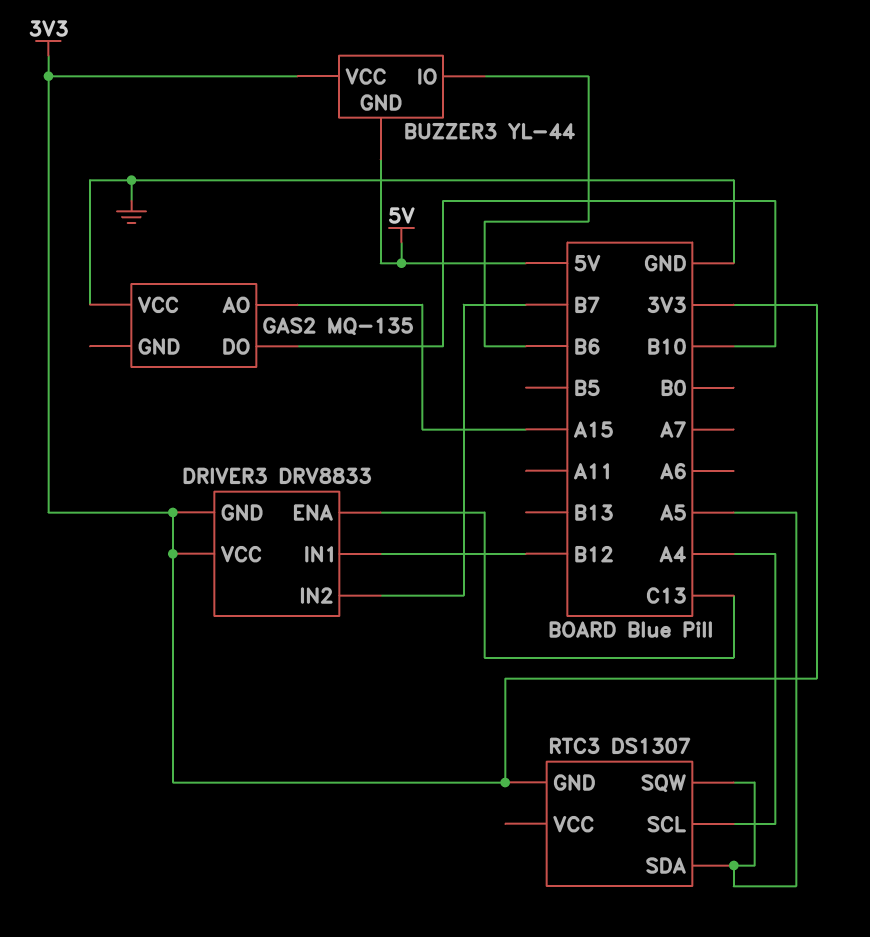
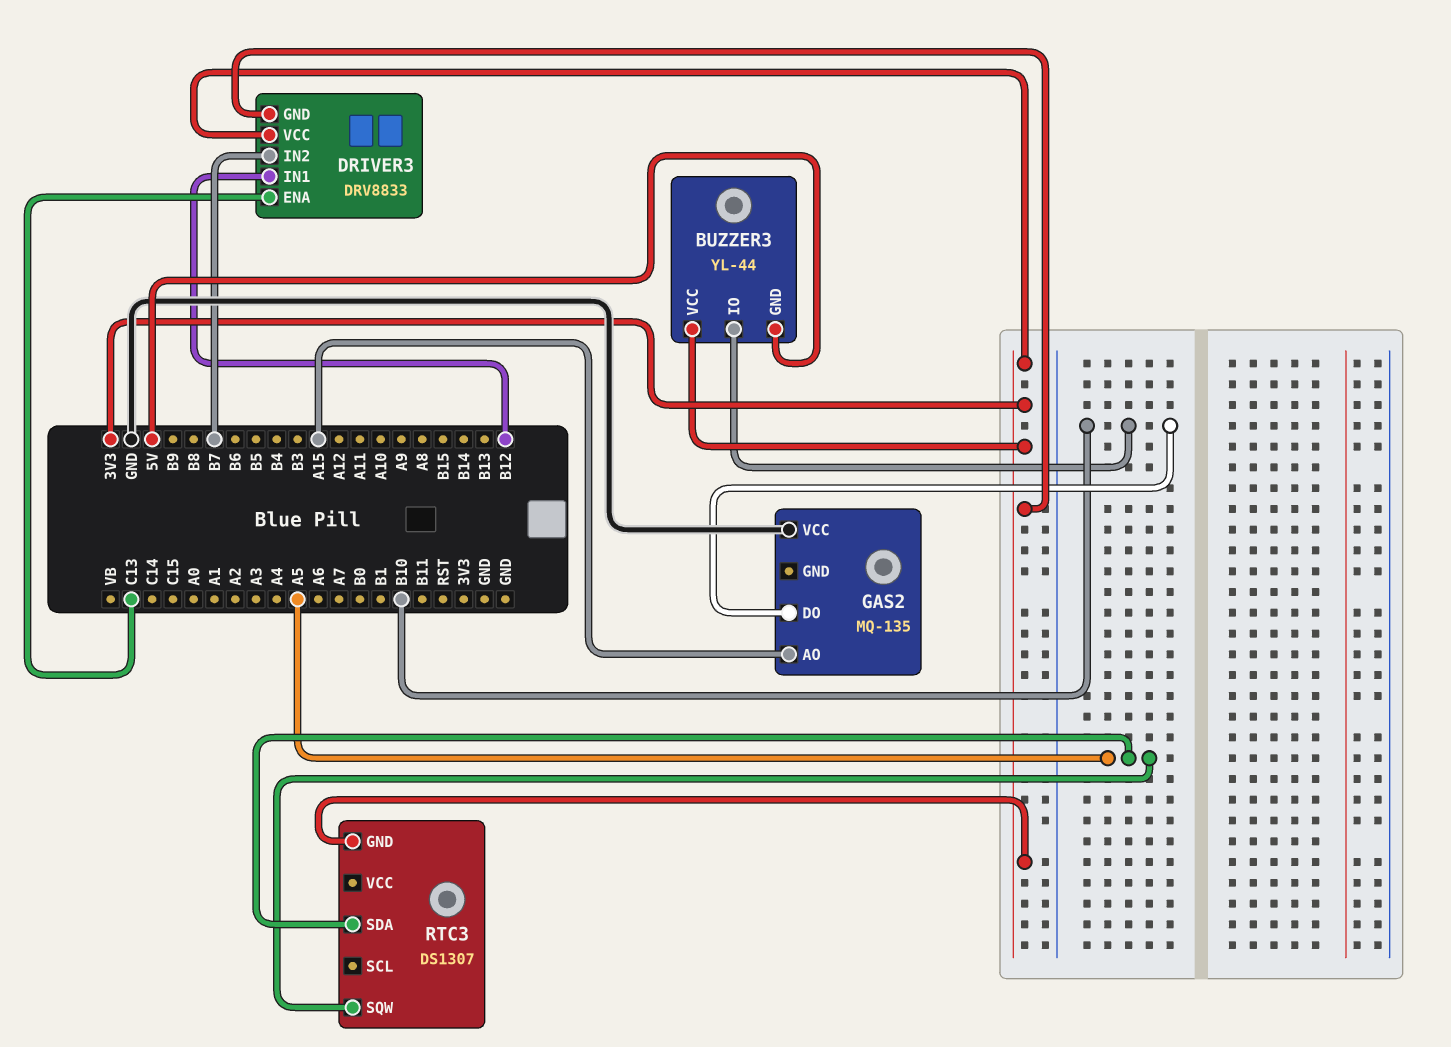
BUZZER3 pin IO: B6 -> B10
RTC3 pin SCL: A4 -> none

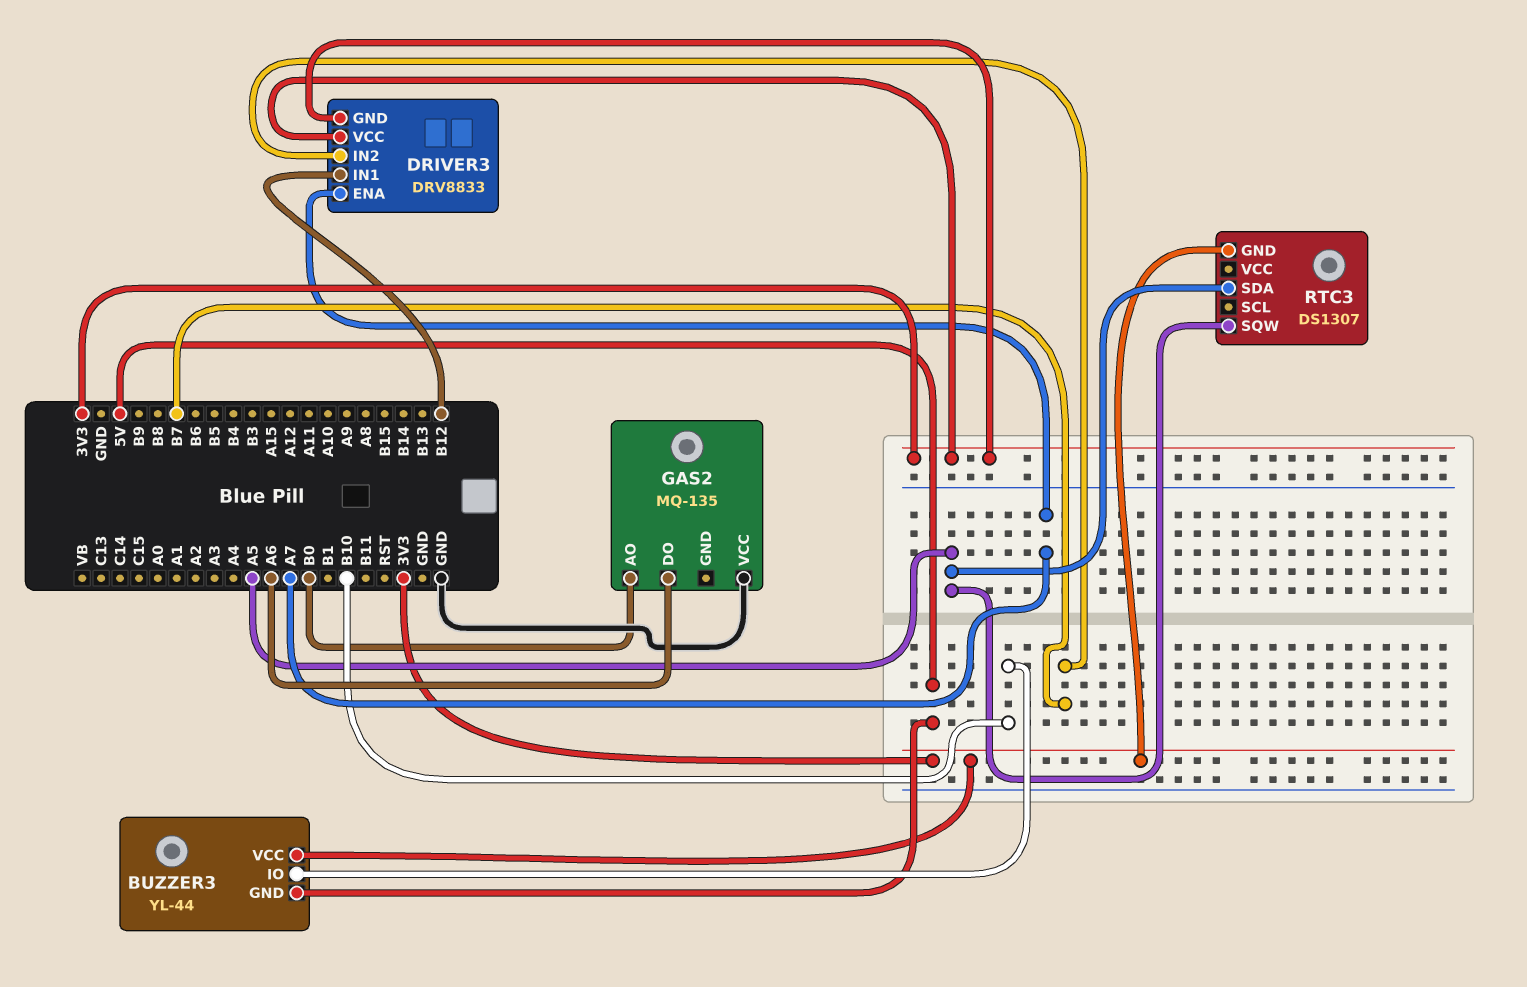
DRIVER3 pin ENA: C13 -> A7
GAS2 pin AO: A15 -> B0
GAS2 pin DO: B10 -> A6

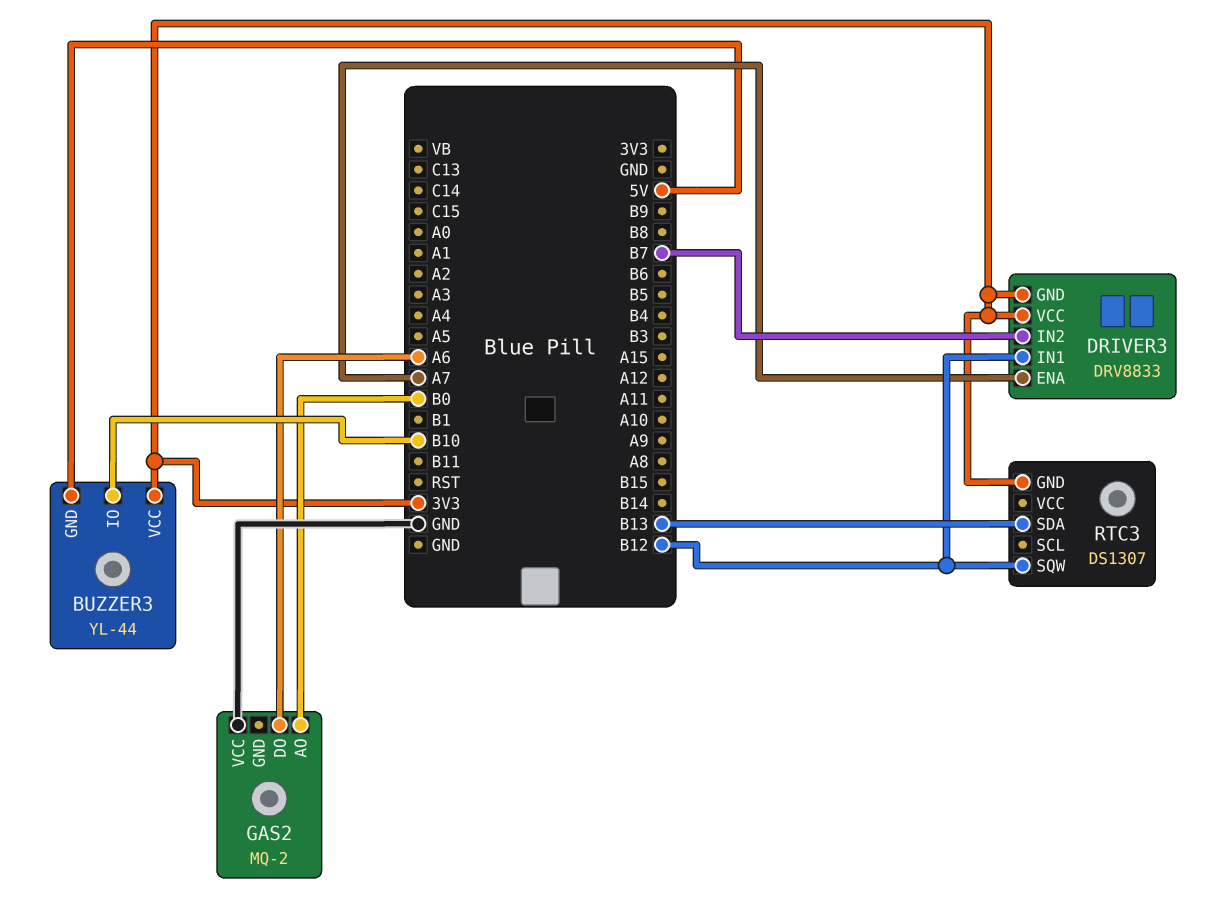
GAS2: MQ-135 -> MQ-2
RTC3 pin SDA: A5 -> B13
RTC3 pin SQW: A5 -> B12

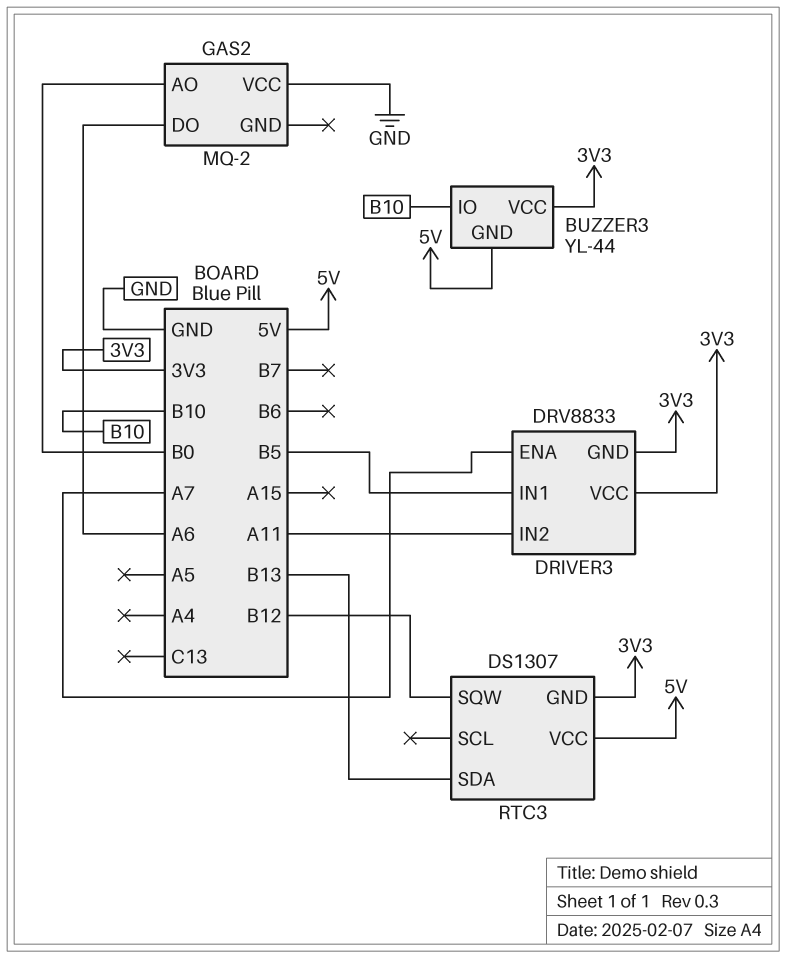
DRIVER3 pin IN1: B12 -> B5
DRIVER3 pin IN2: B7 -> A11
RTC3 pin VCC: none -> 5V

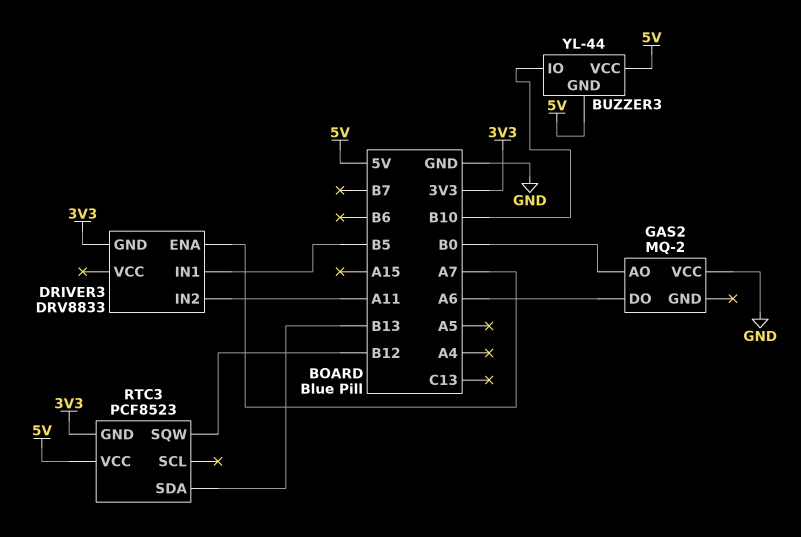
BUZZER3 pin VCC: 3V3 -> 5V
DRIVER3 pin VCC: 3V3 -> none
RTC3: DS1307 -> PCF8523

